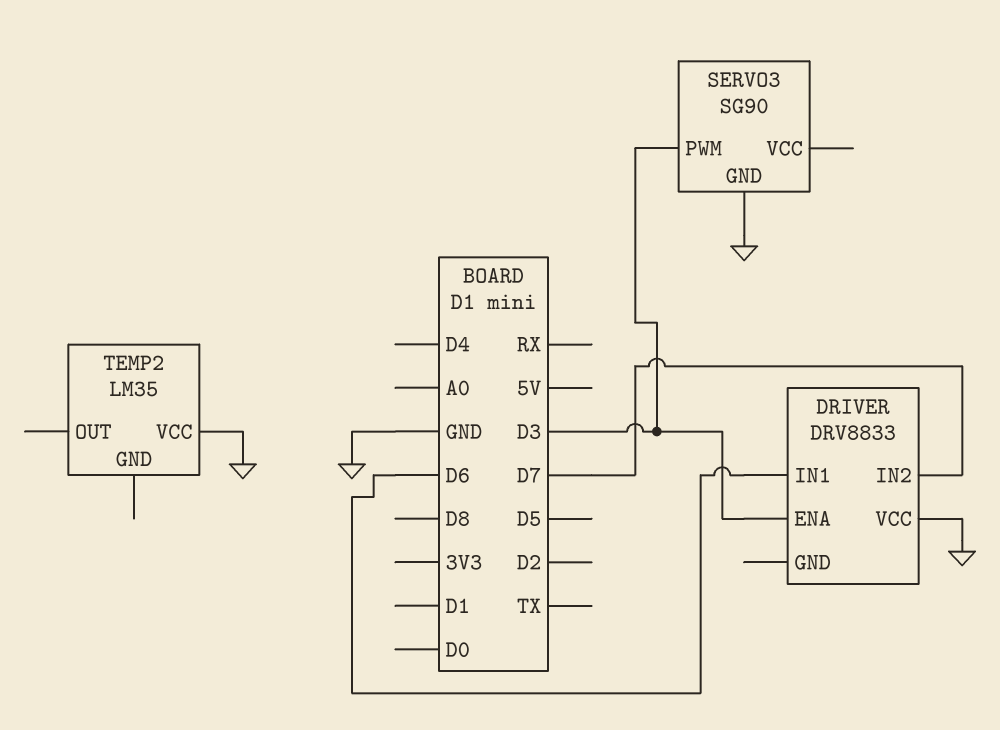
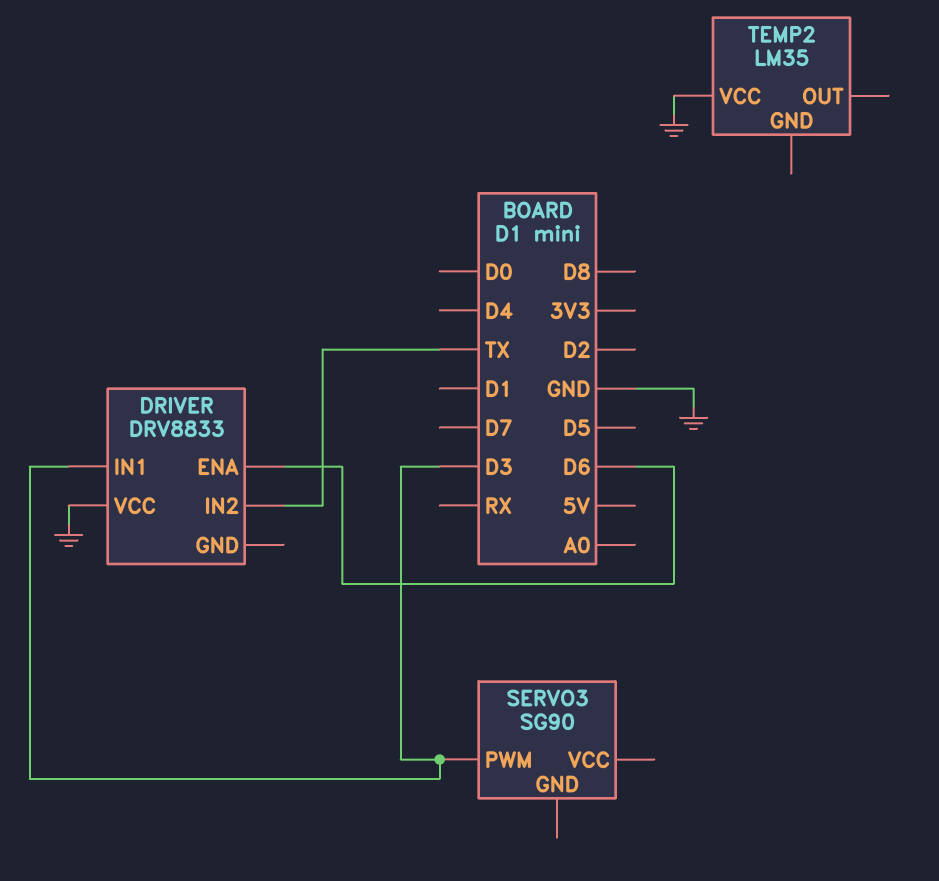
DRIVER pin ENA: D3 -> D6
DRIVER pin IN1: D6 -> D3
DRIVER pin IN2: D7 -> TX
SERVO3 pin GND: GND -> none

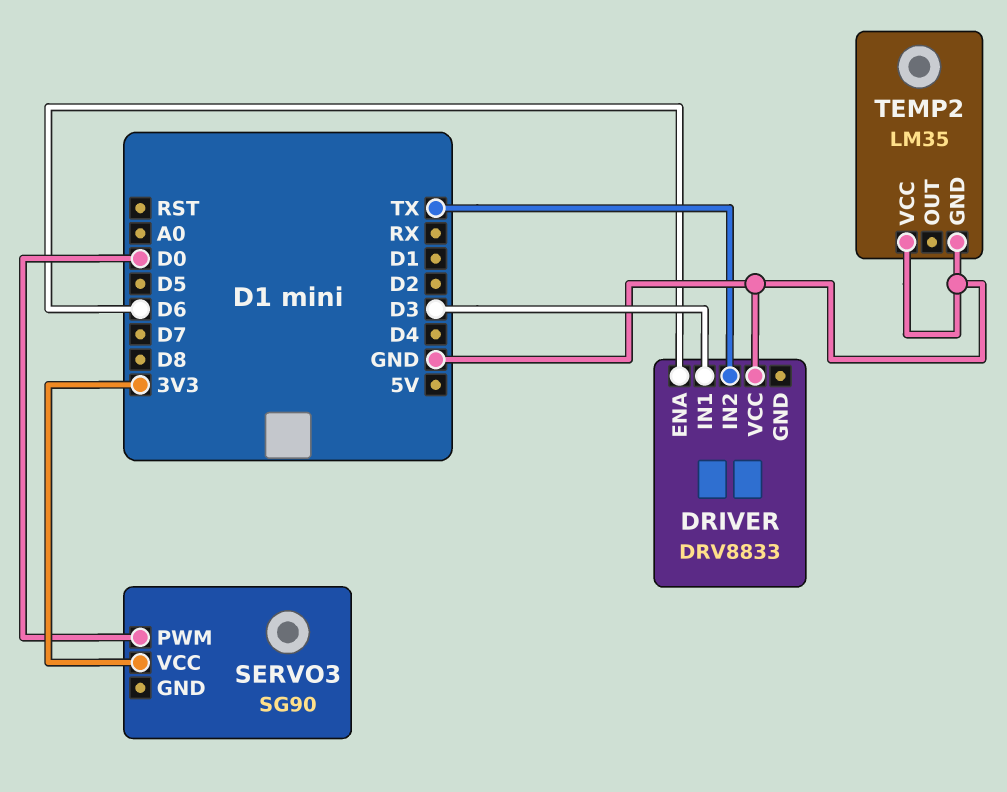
SERVO3 pin PWM: D3 -> D0
SERVO3 pin VCC: none -> 3V3
TEMP2 pin GND: none -> GND

